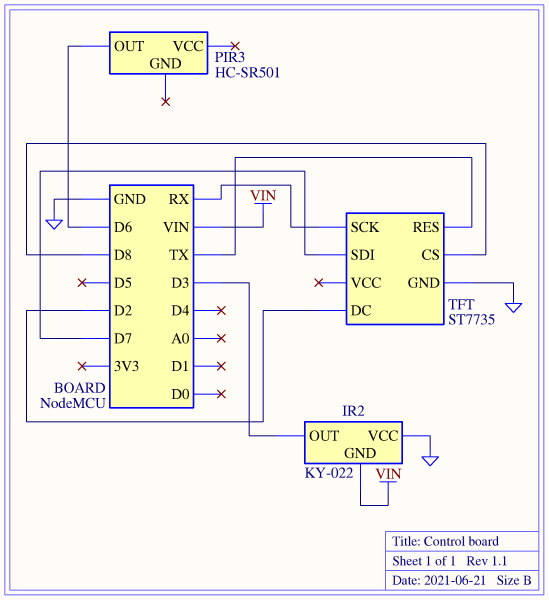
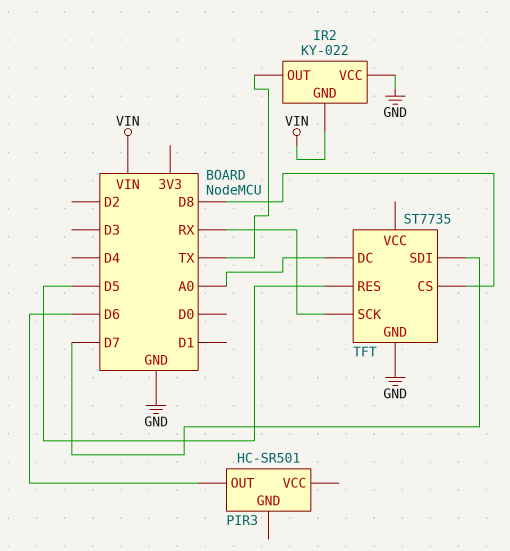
IR2 pin OUT: D3 -> TX
TFT pin DC: D2 -> A0
TFT pin RES: TX -> D5

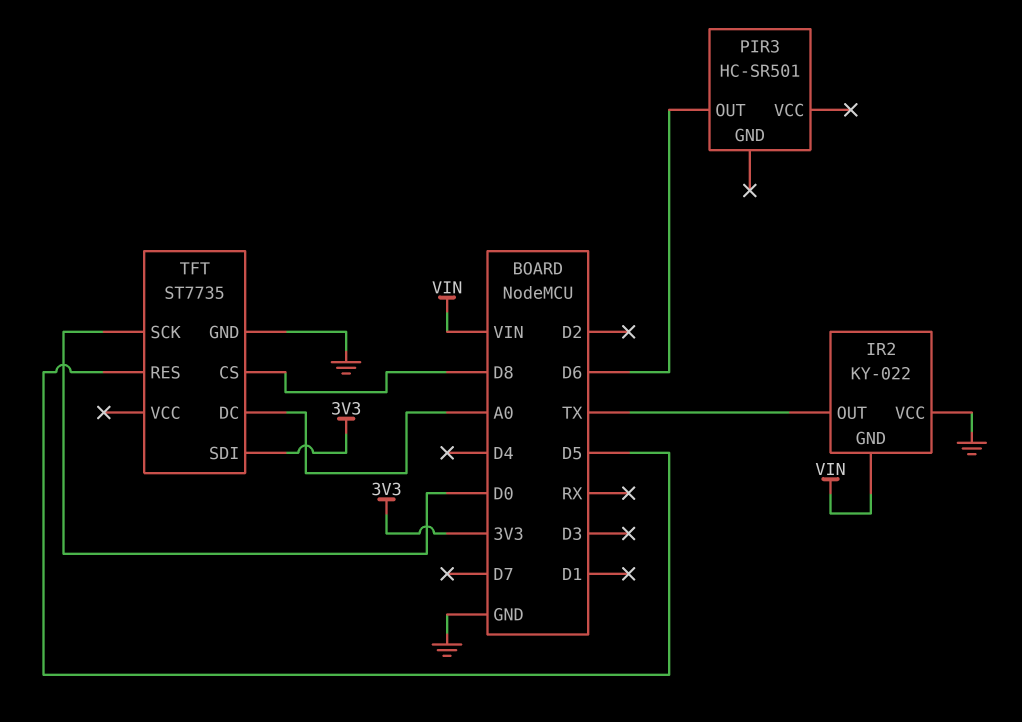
TFT pin SCK: RX -> D0
TFT pin SDI: D7 -> 3V3

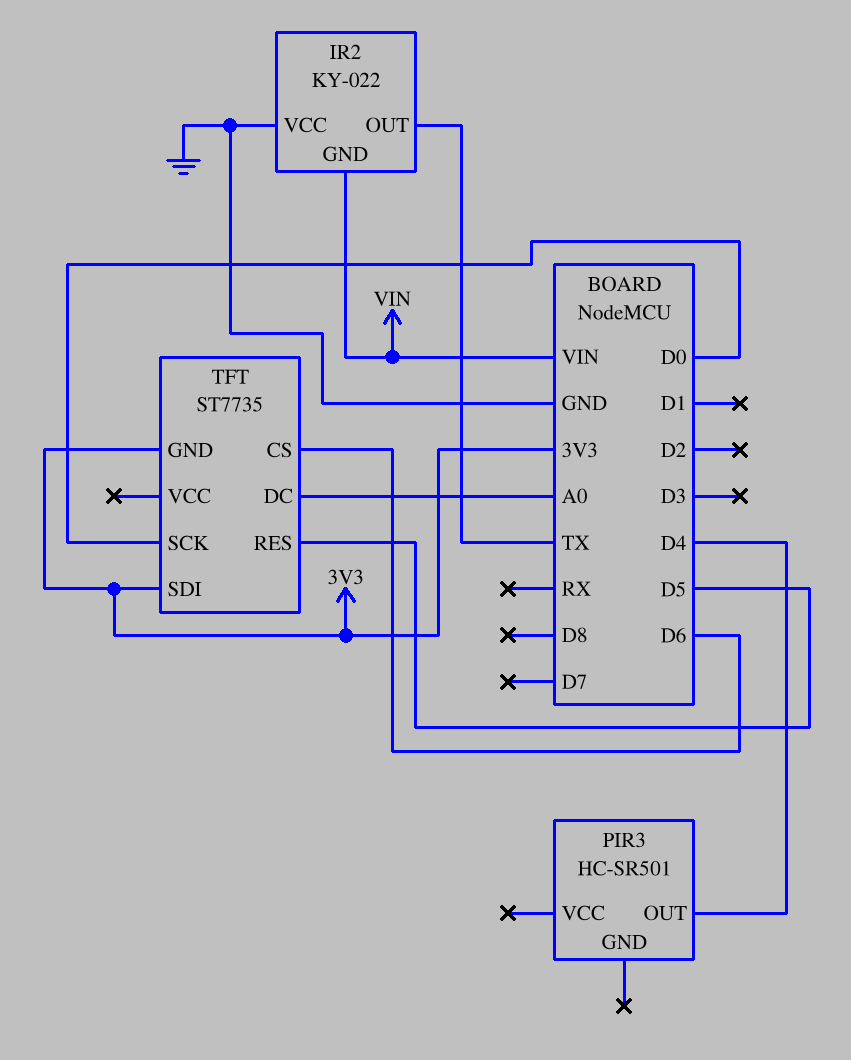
PIR3 pin OUT: D6 -> D4
TFT pin CS: D8 -> D6
TFT pin GND: GND -> 3V3

